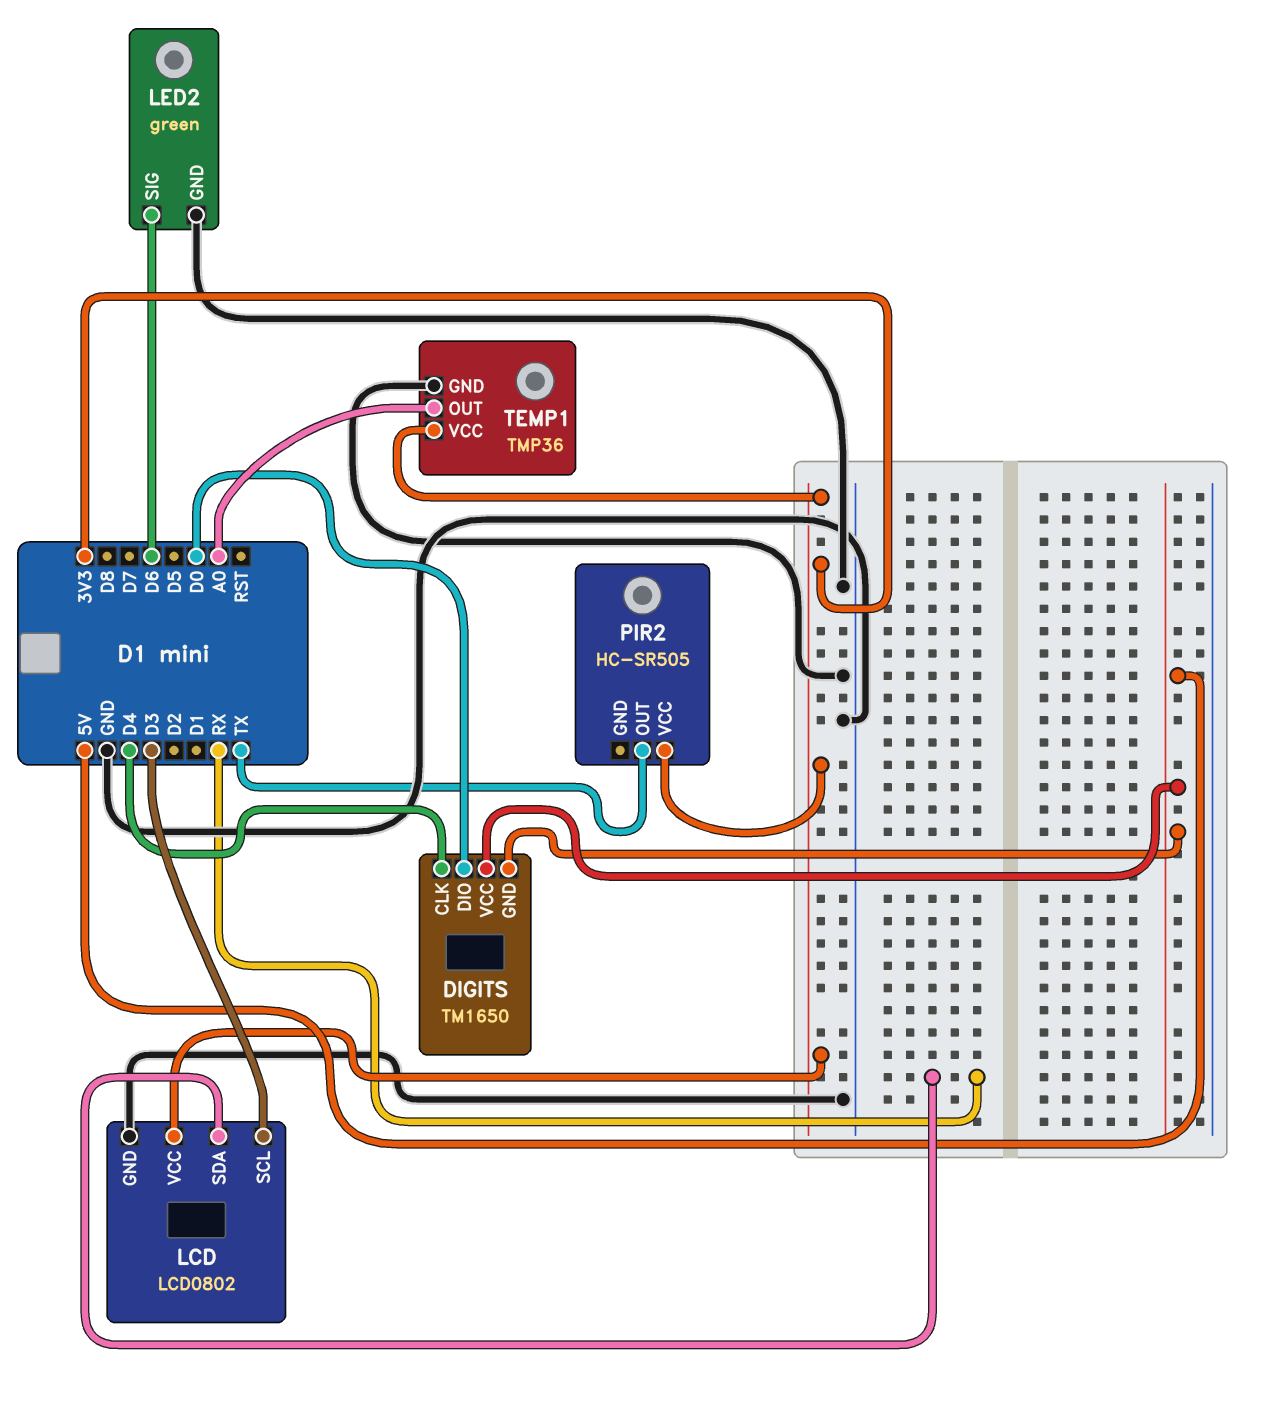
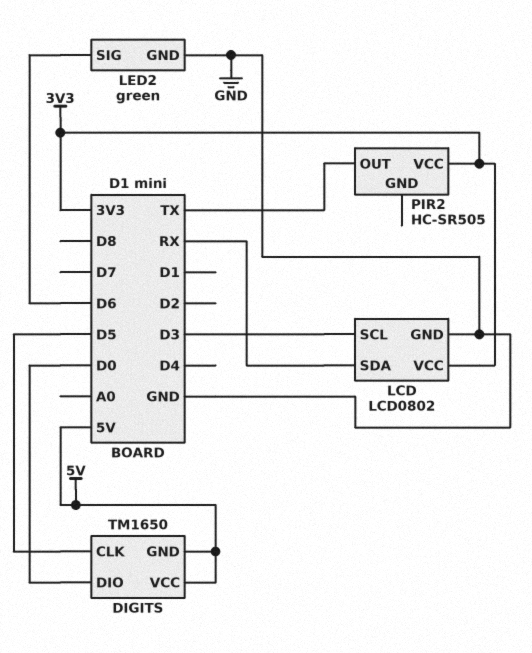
DIGITS pin CLK: D4 -> D5
TEMP1: TMP36 -> none
TEMP1 pin GND: GND -> none
TEMP1 pin OUT: A0 -> none
TEMP1 pin VCC: 3V3 -> none

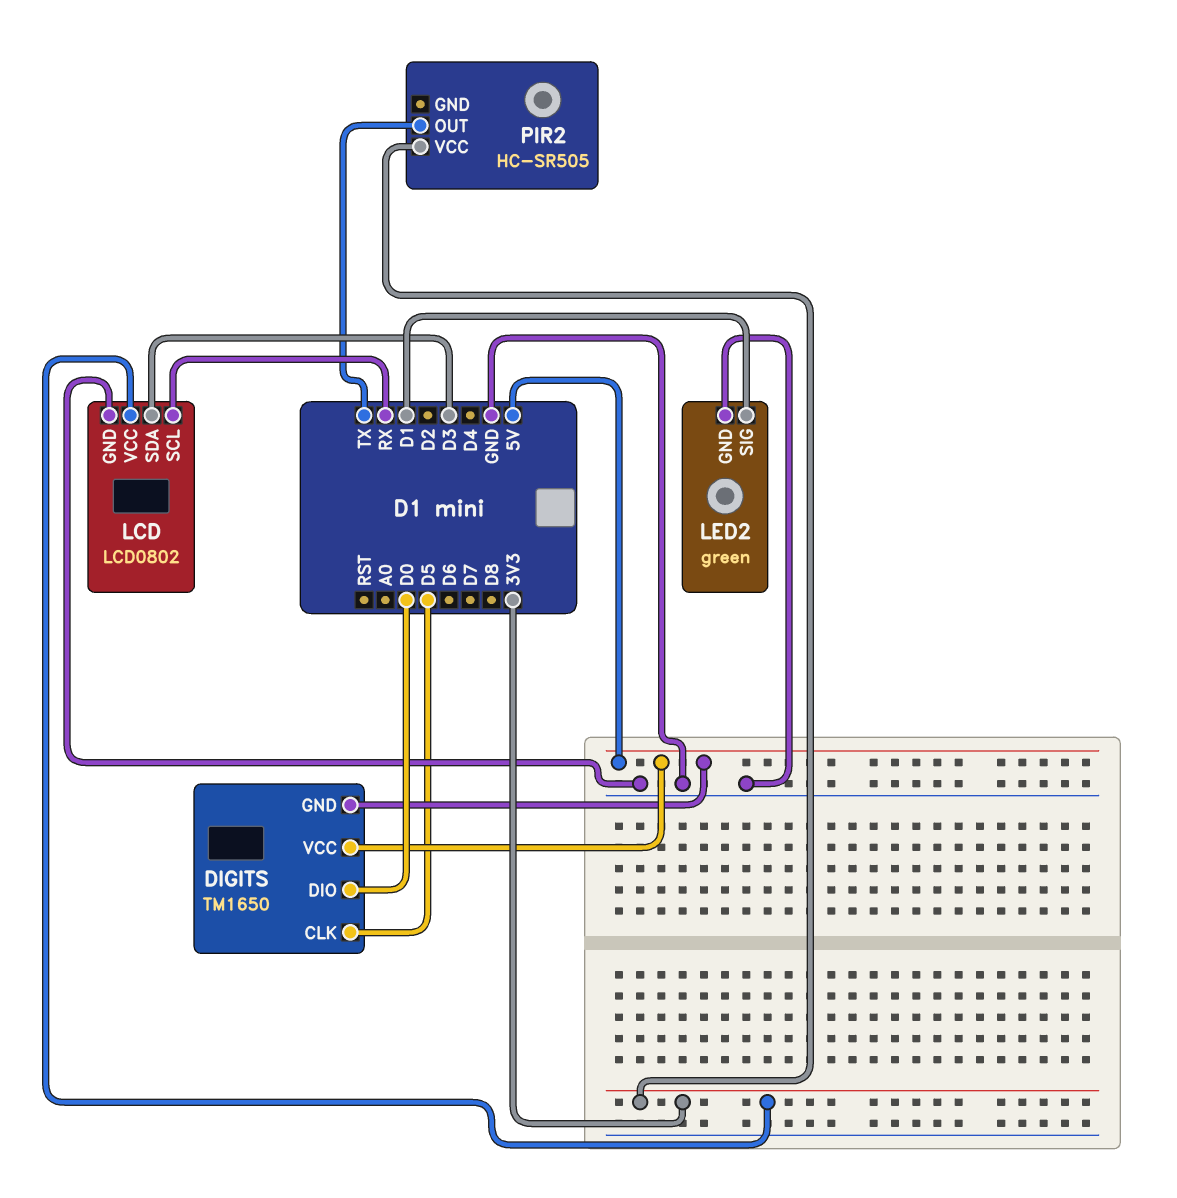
LCD pin SCL: D3 -> RX
LCD pin SDA: RX -> D3
LED2 pin SIG: D6 -> D1

